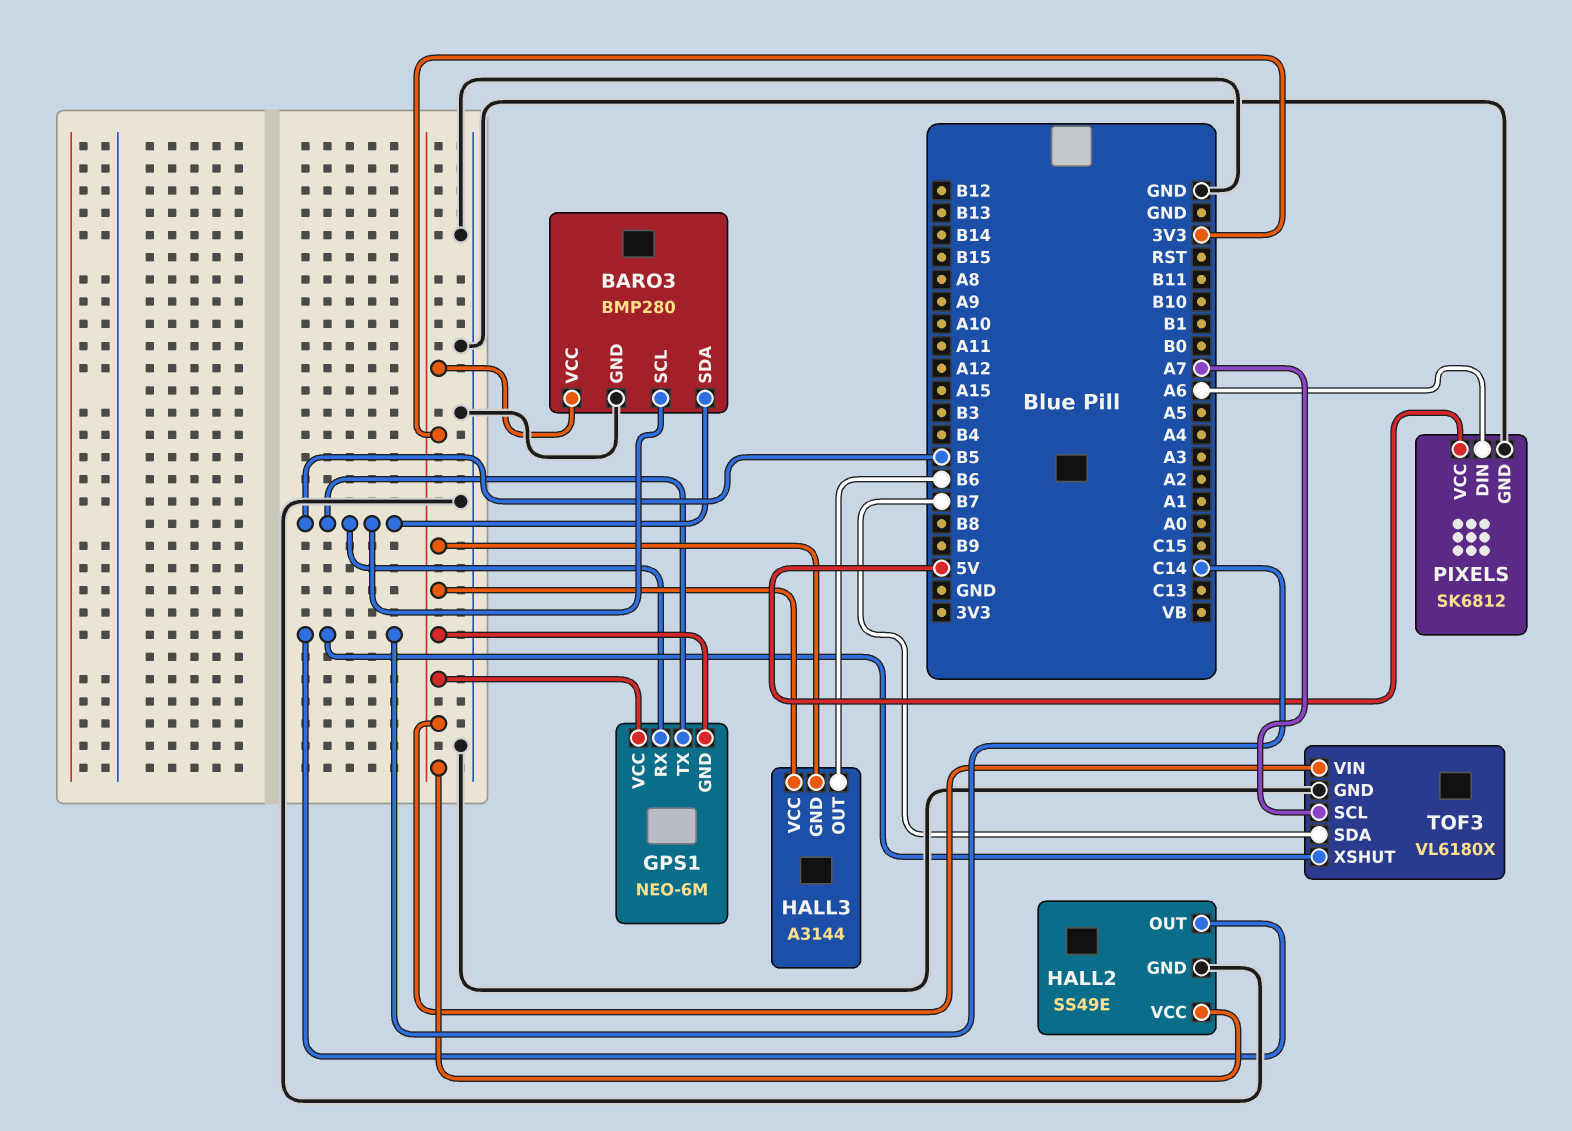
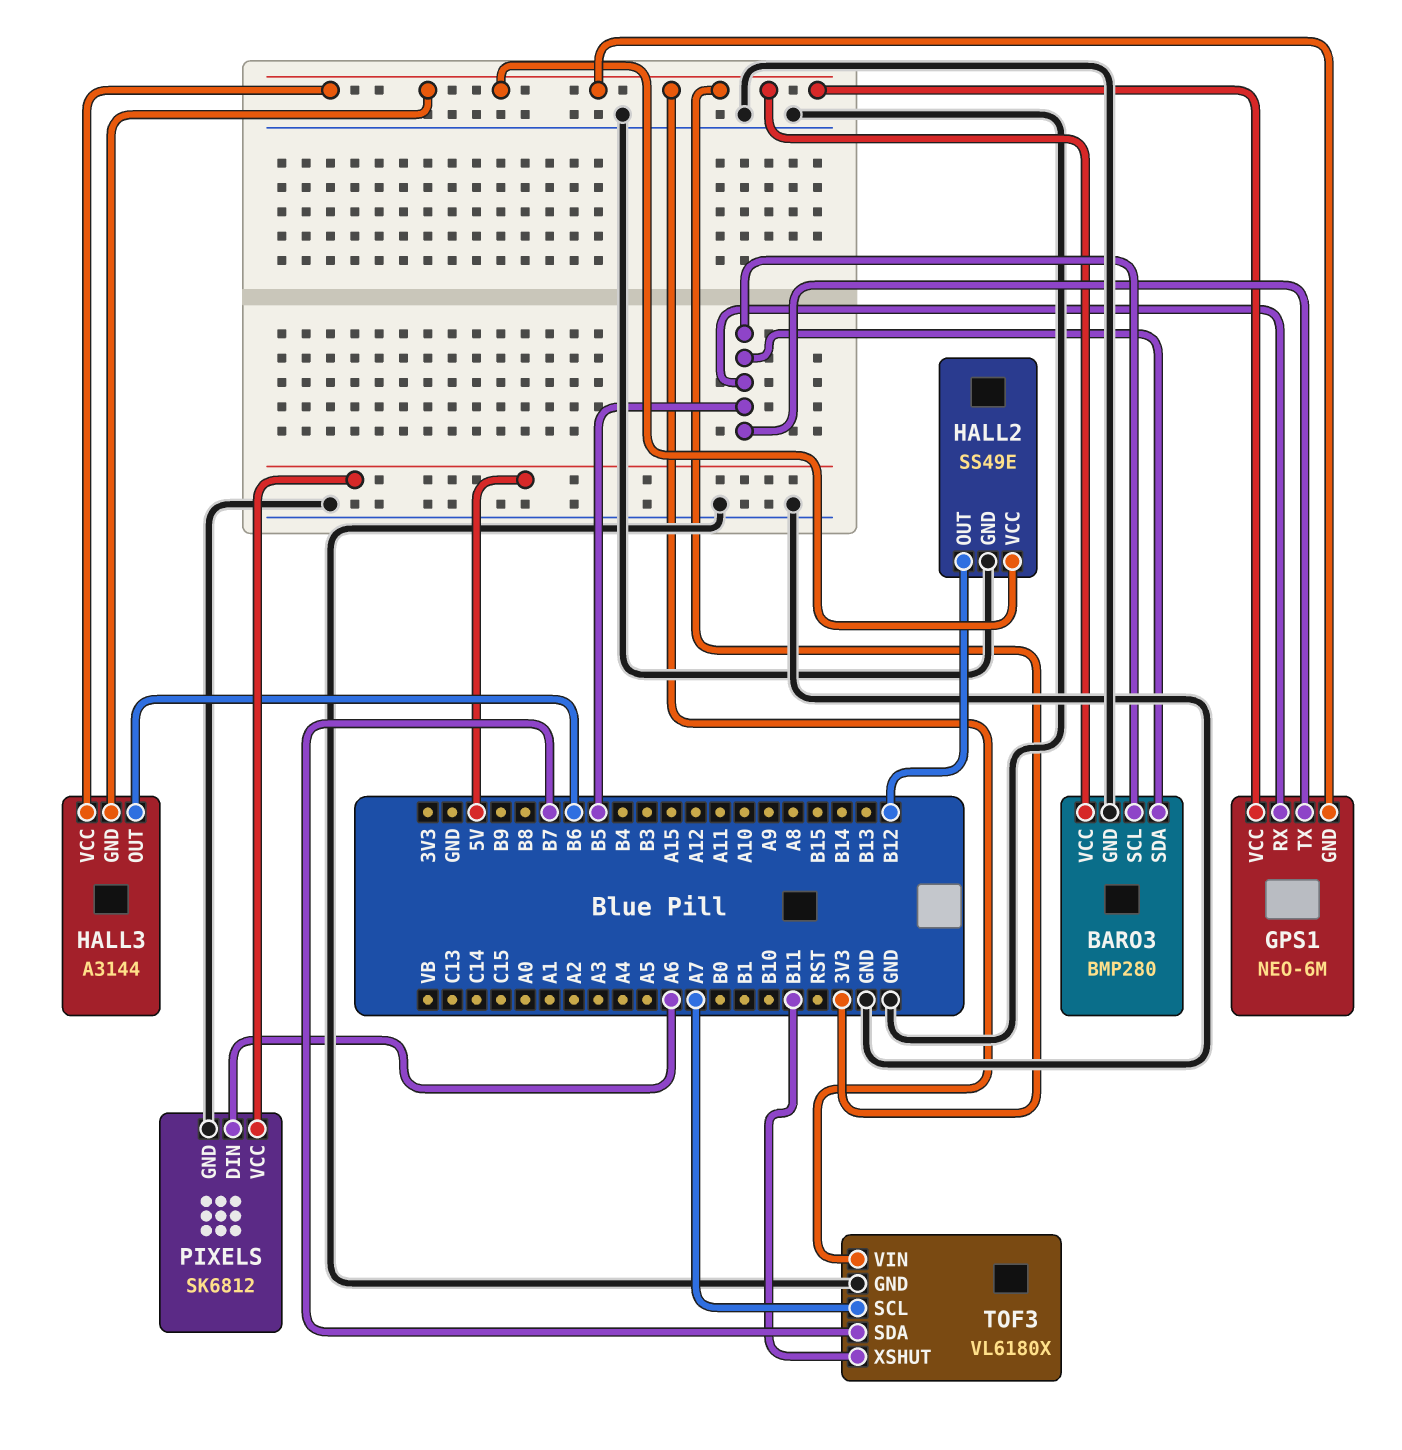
HALL2 pin OUT: C14 -> B12
TOF3 pin XSHUT: C14 -> B11

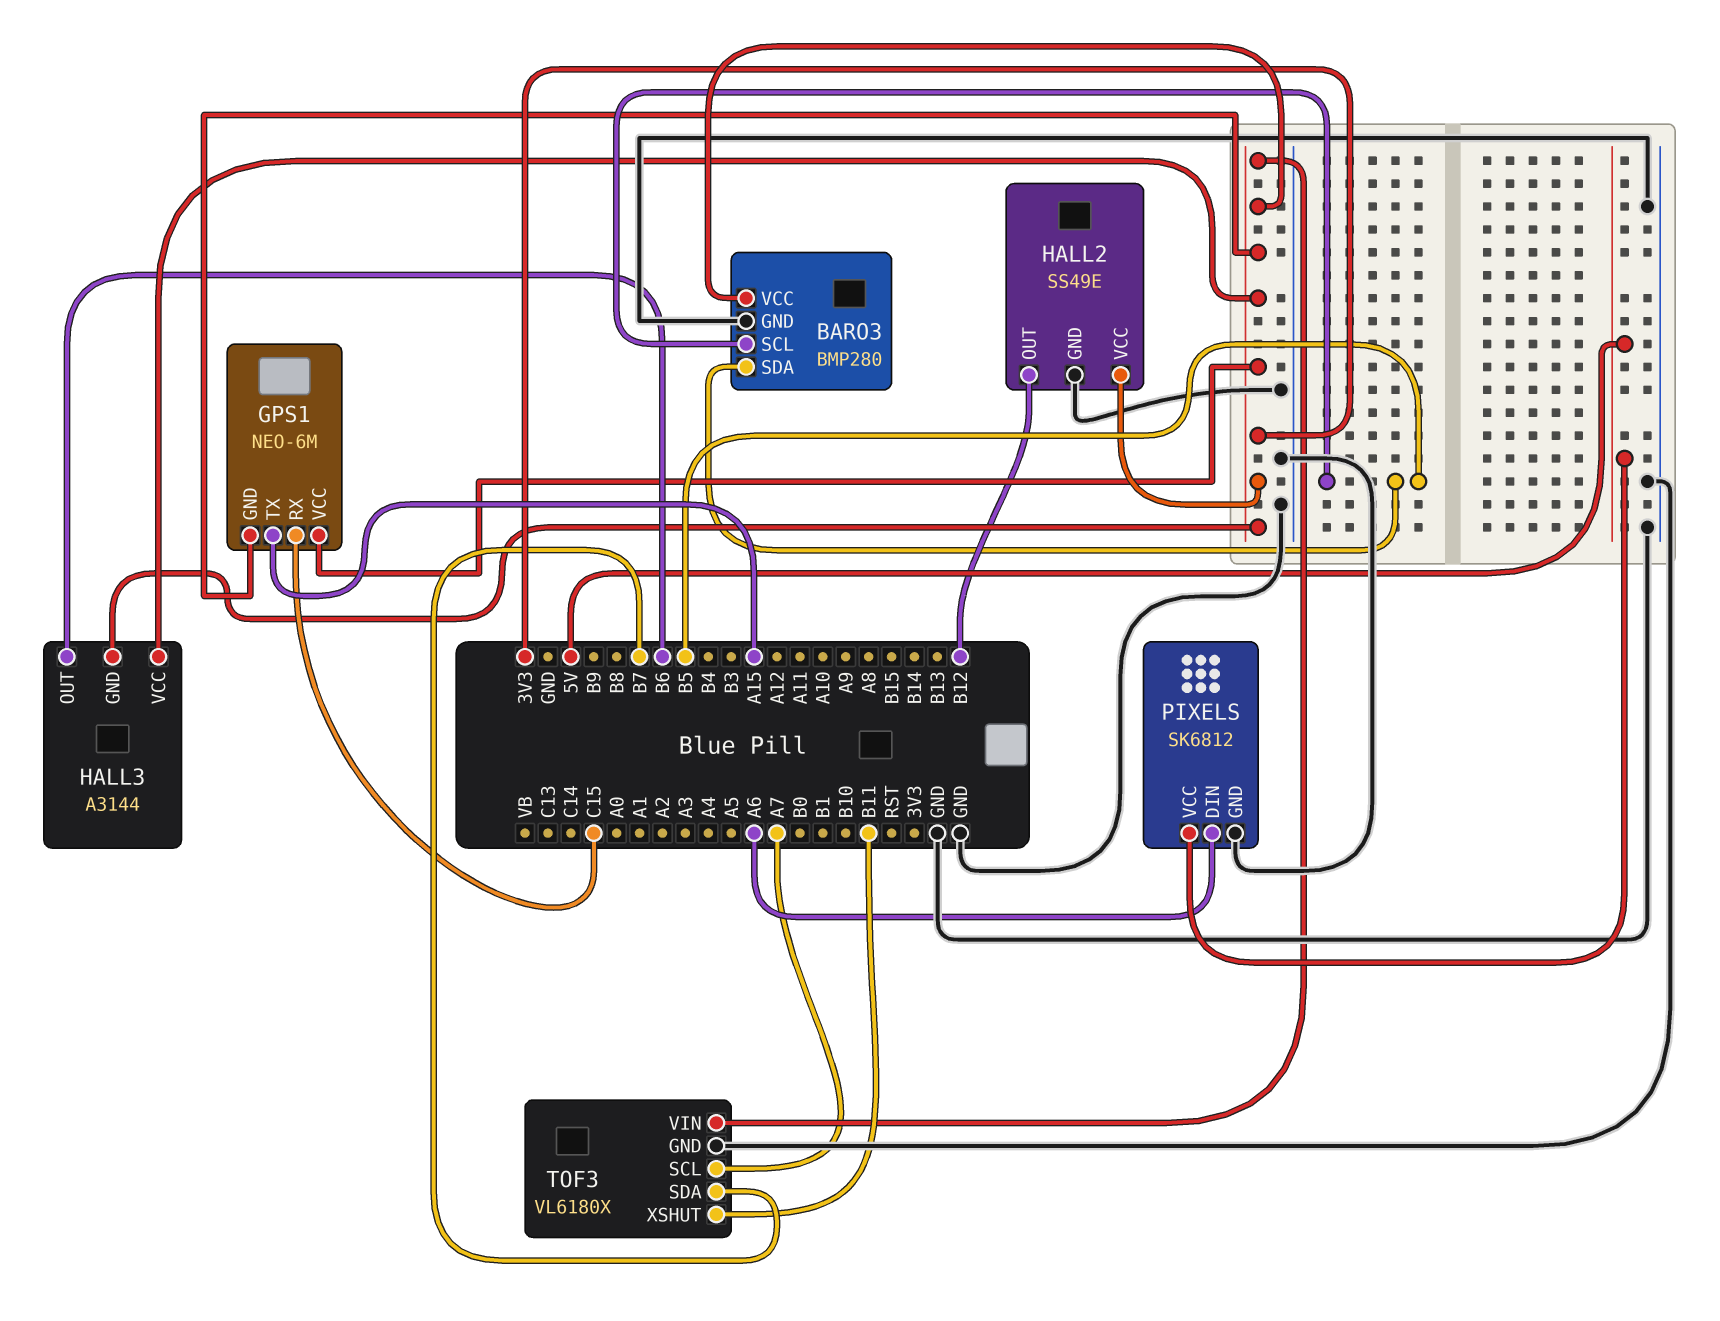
GPS1 pin RX: B5 -> C15
GPS1 pin TX: B5 -> A15

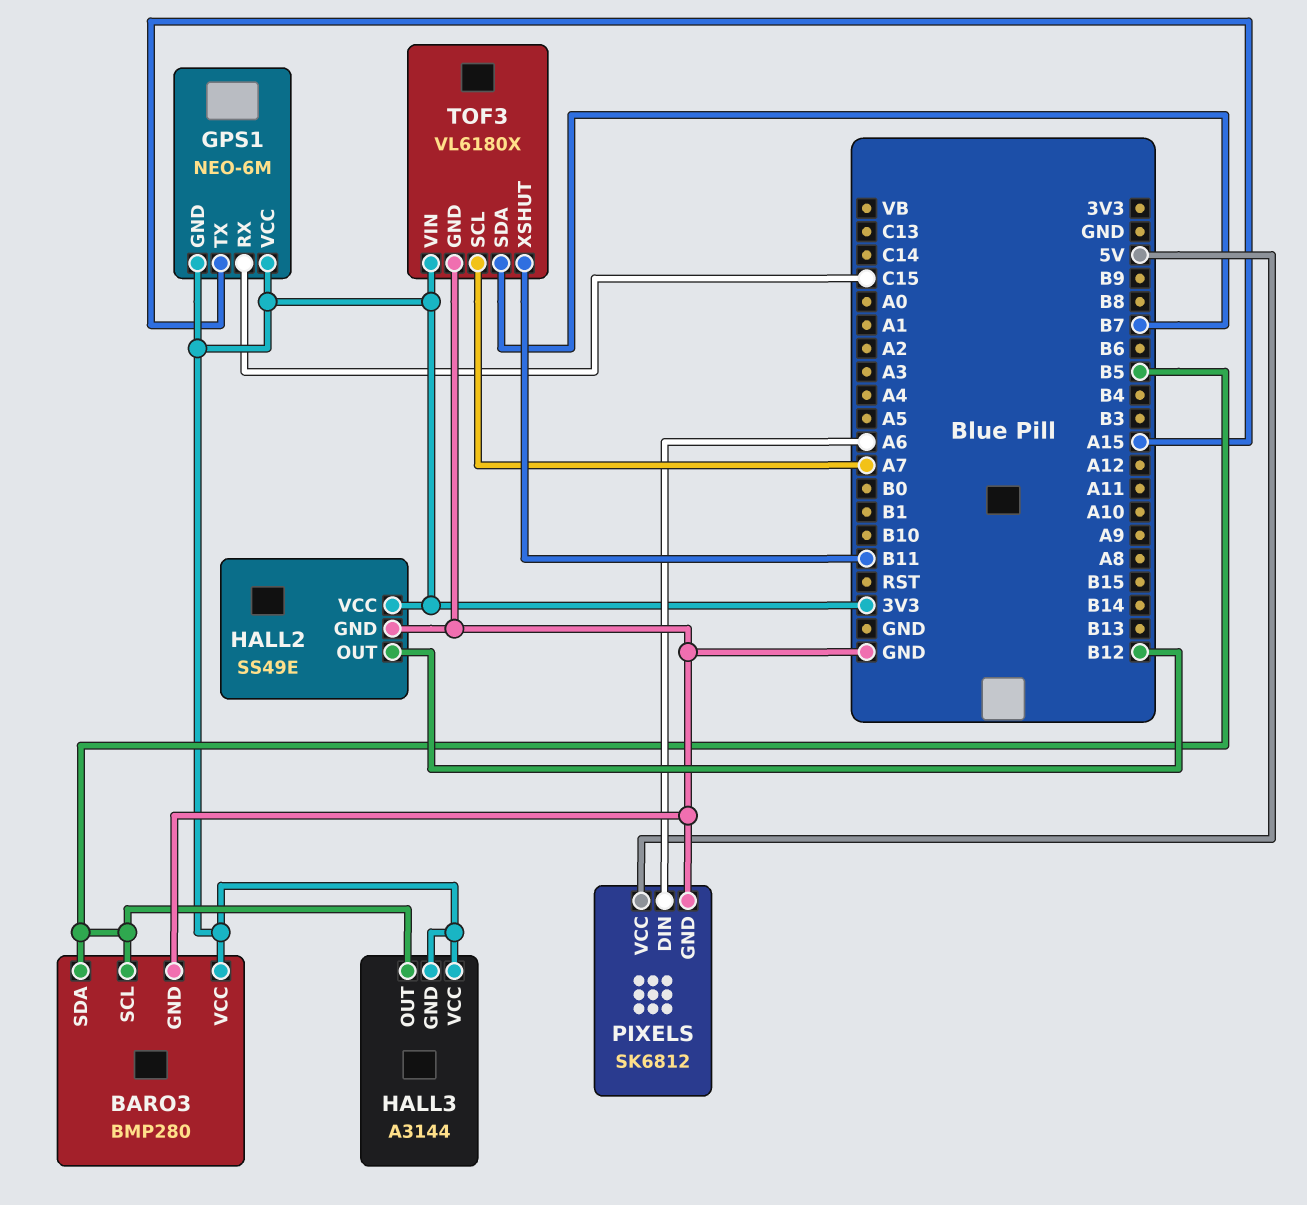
HALL3 pin OUT: B6 -> B5

